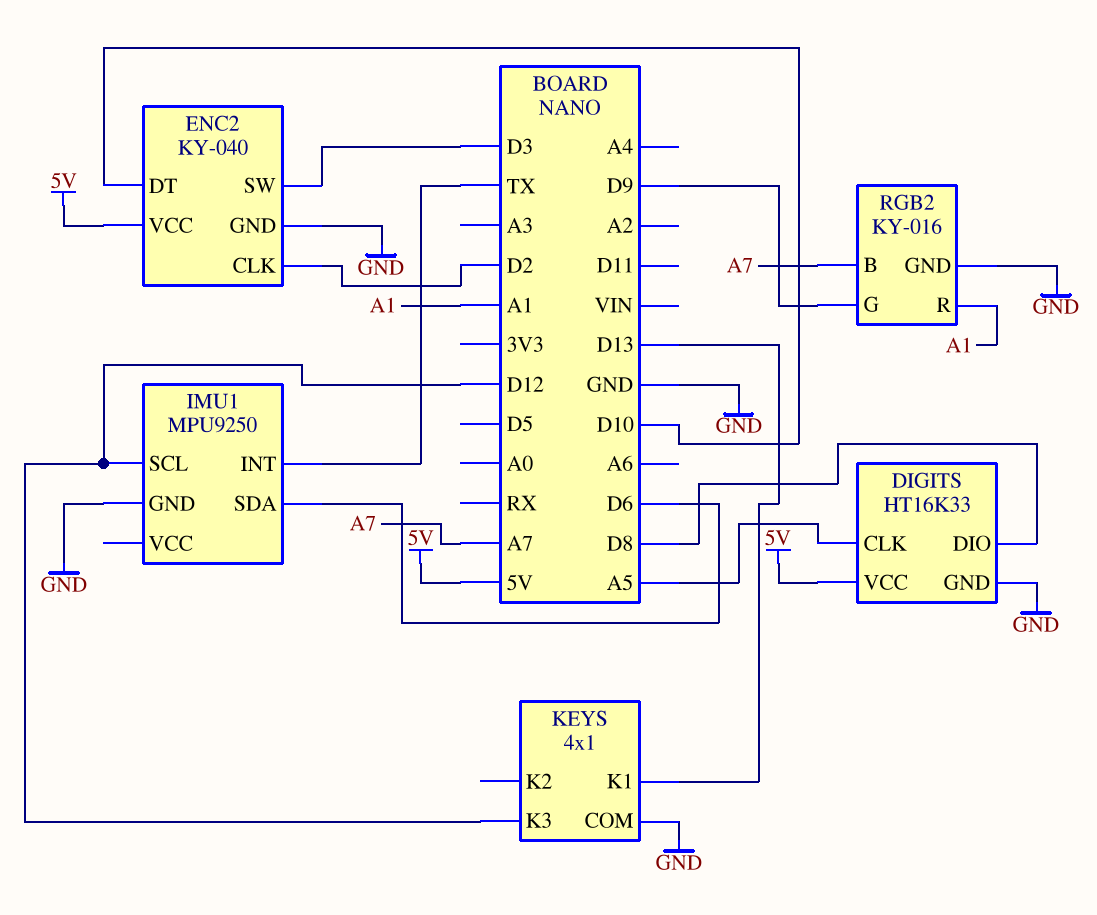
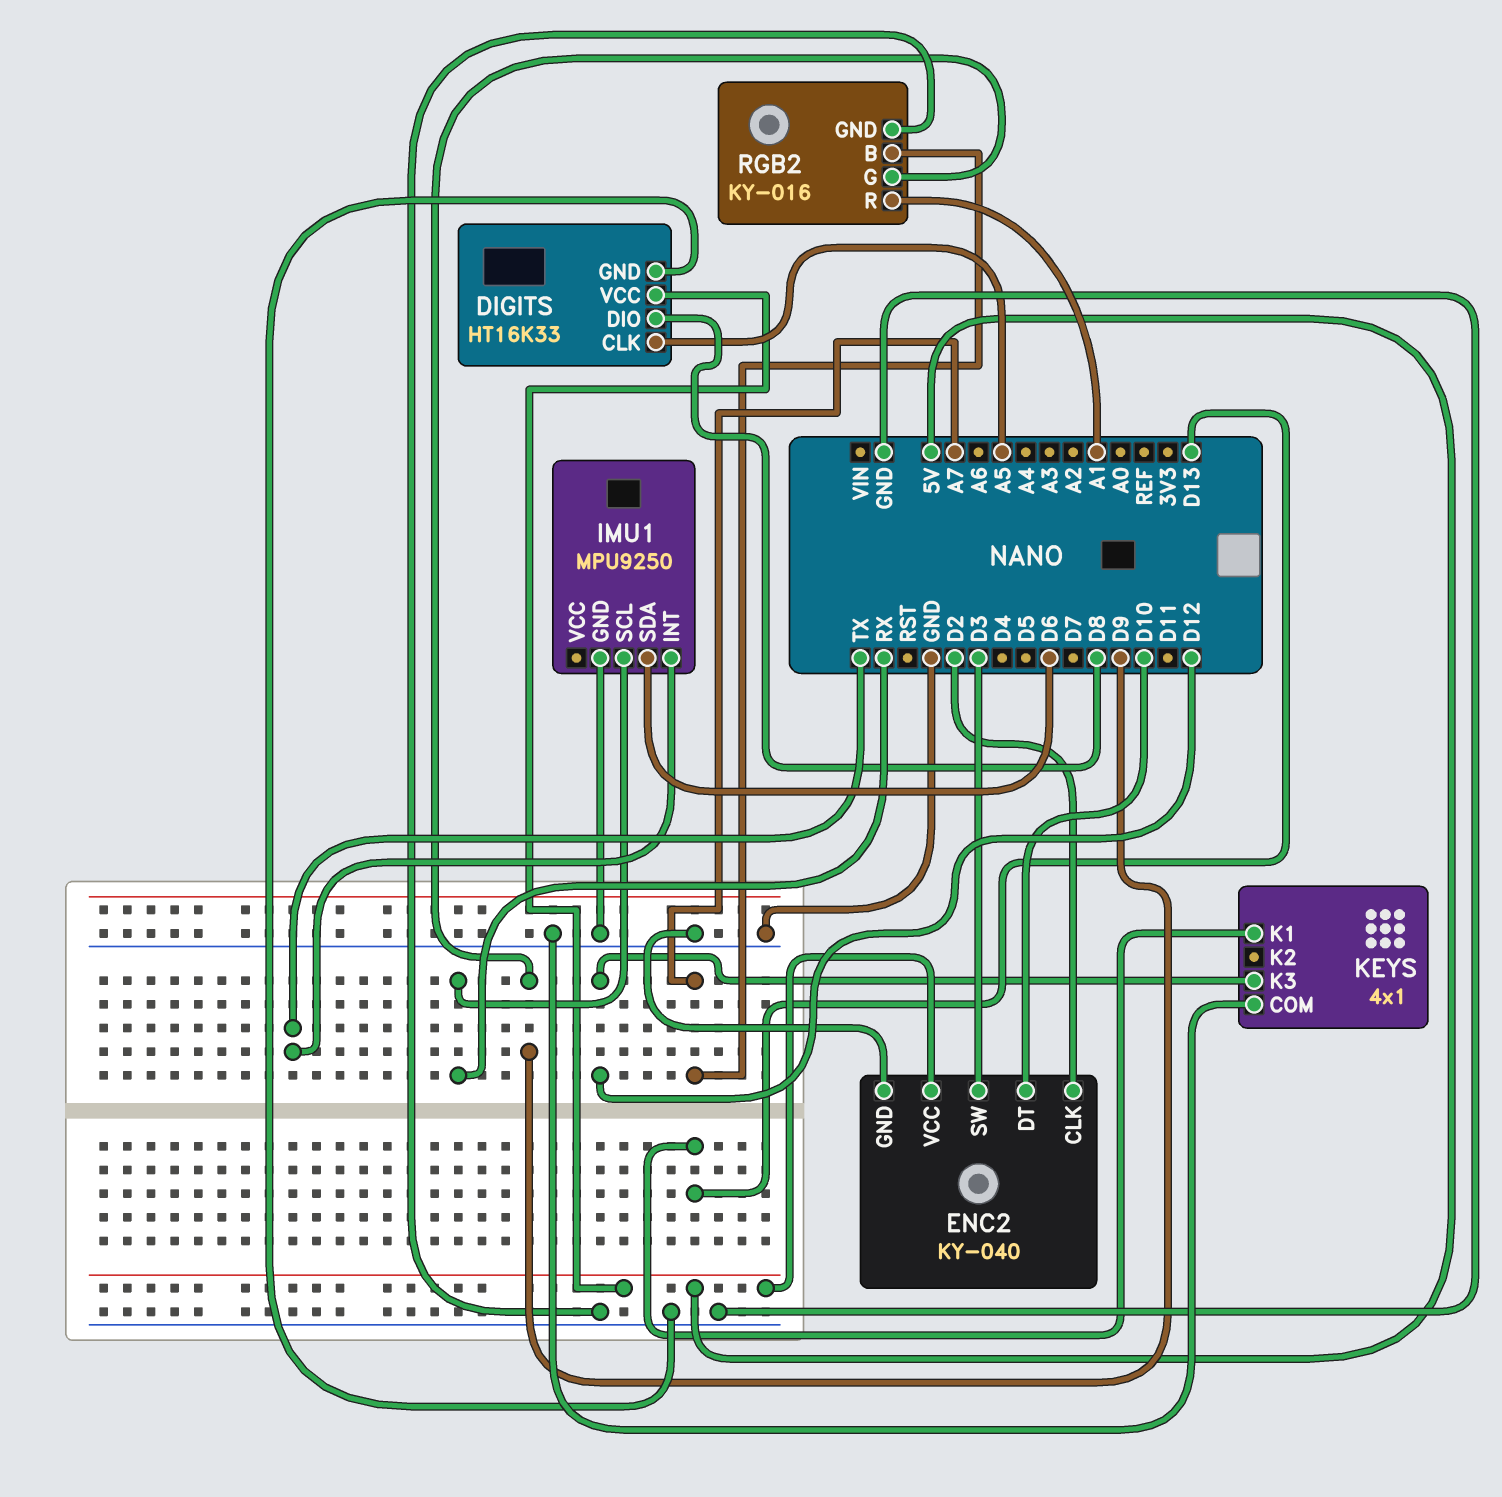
IMU1 pin SCL: D12 -> RX

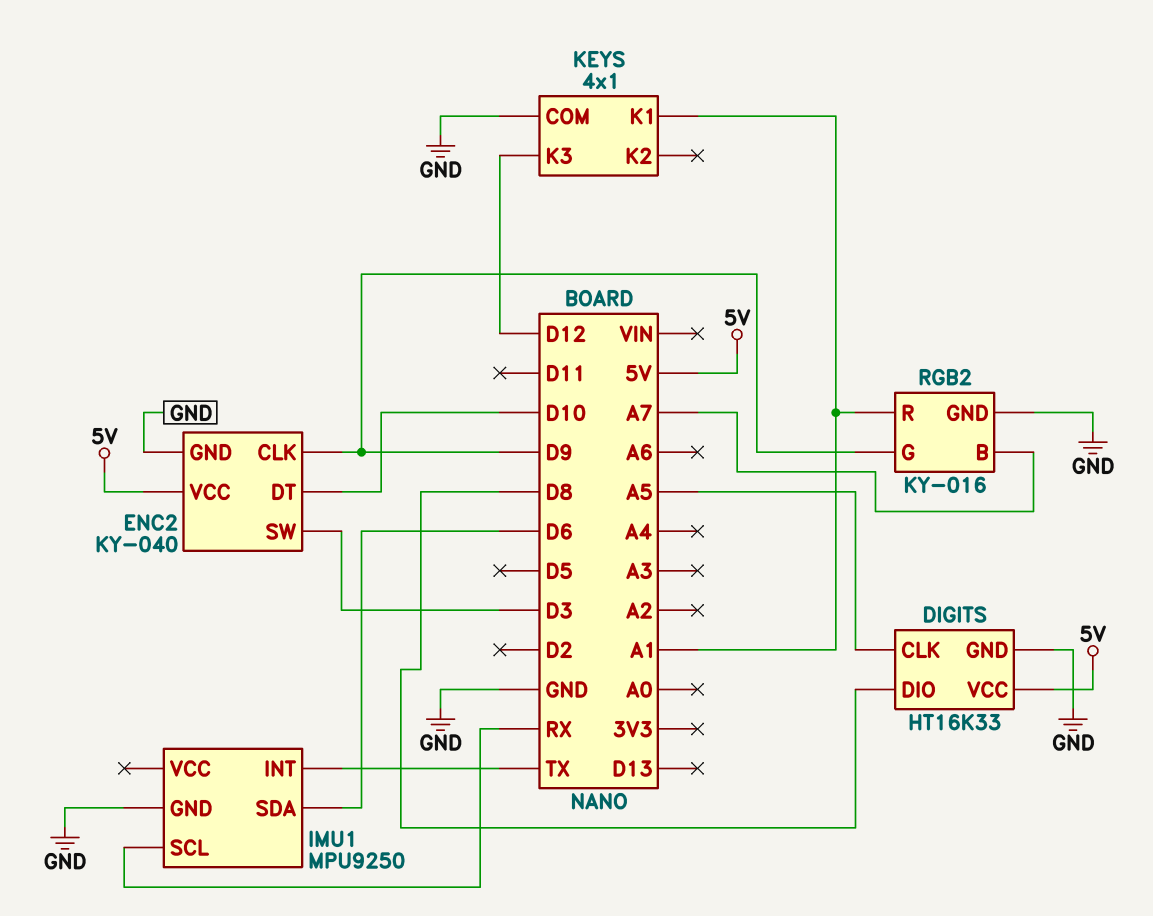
ENC2 pin CLK: D2 -> D9
KEYS pin K1: D13 -> A1

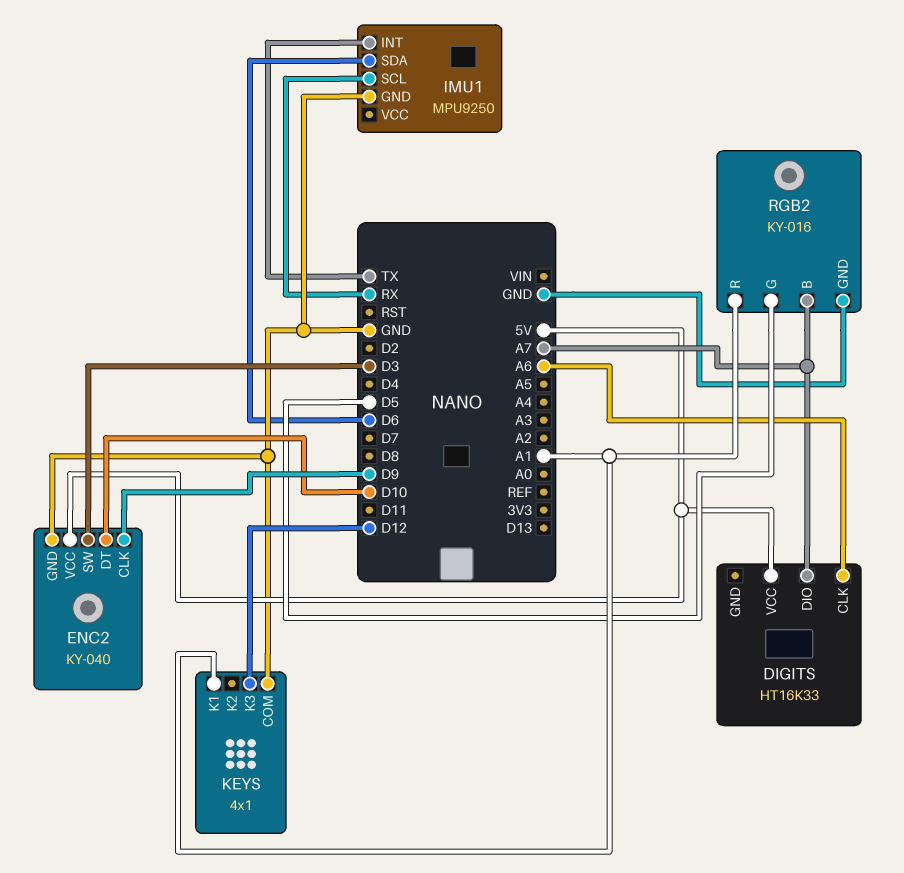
DIGITS pin CLK: A5 -> A6
DIGITS pin DIO: D8 -> A7
DIGITS pin GND: GND -> none
RGB2 pin G: D9 -> D5

